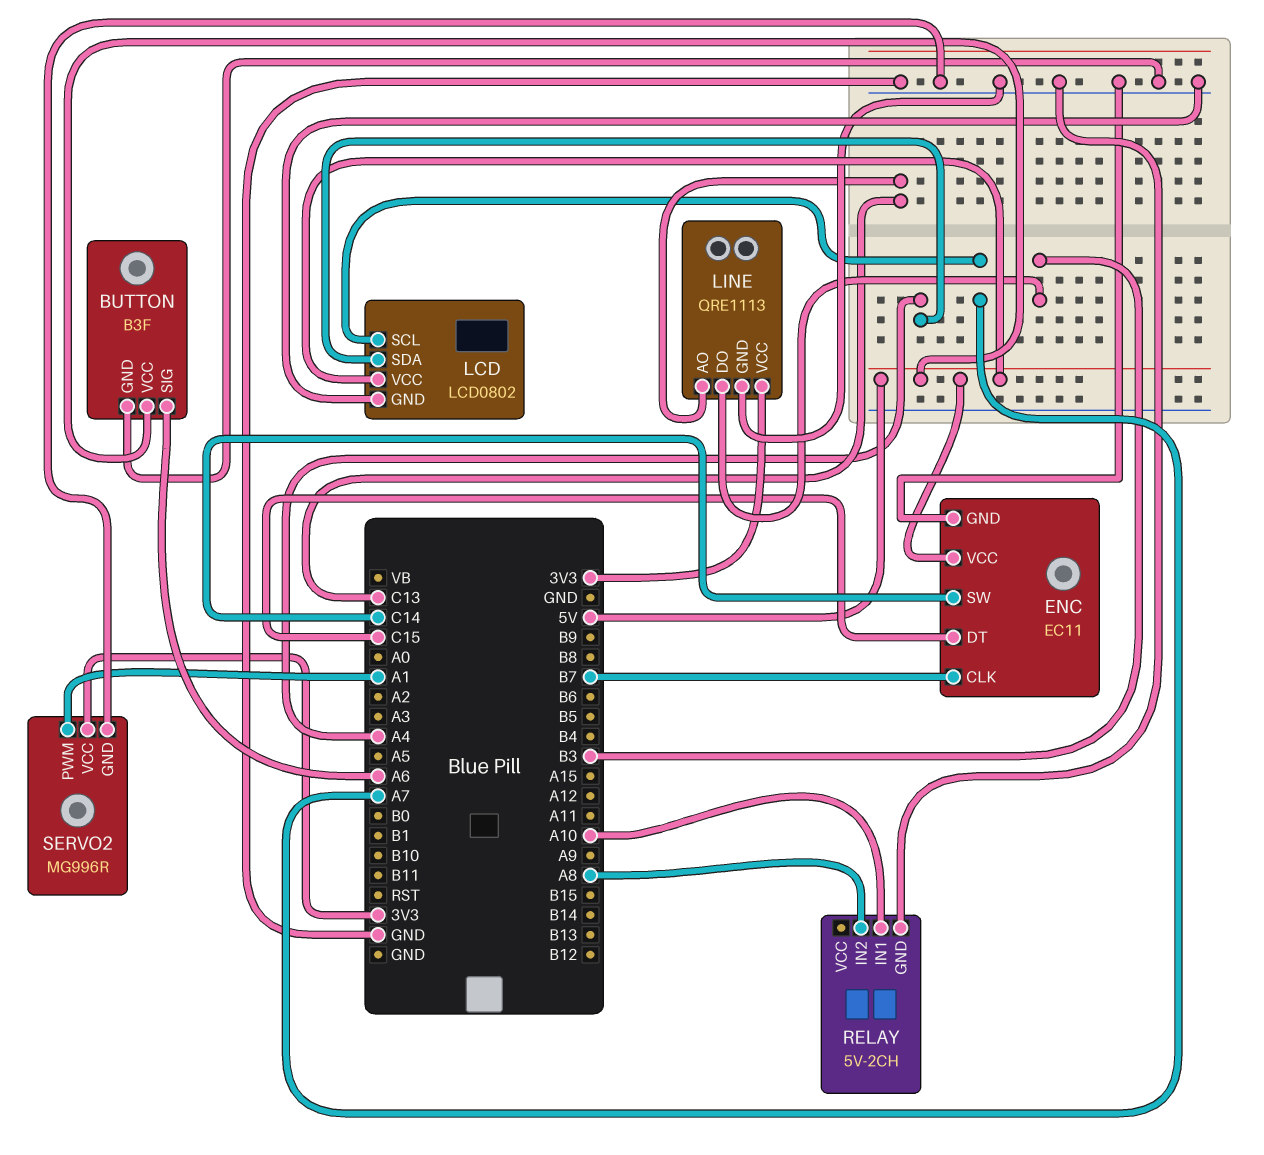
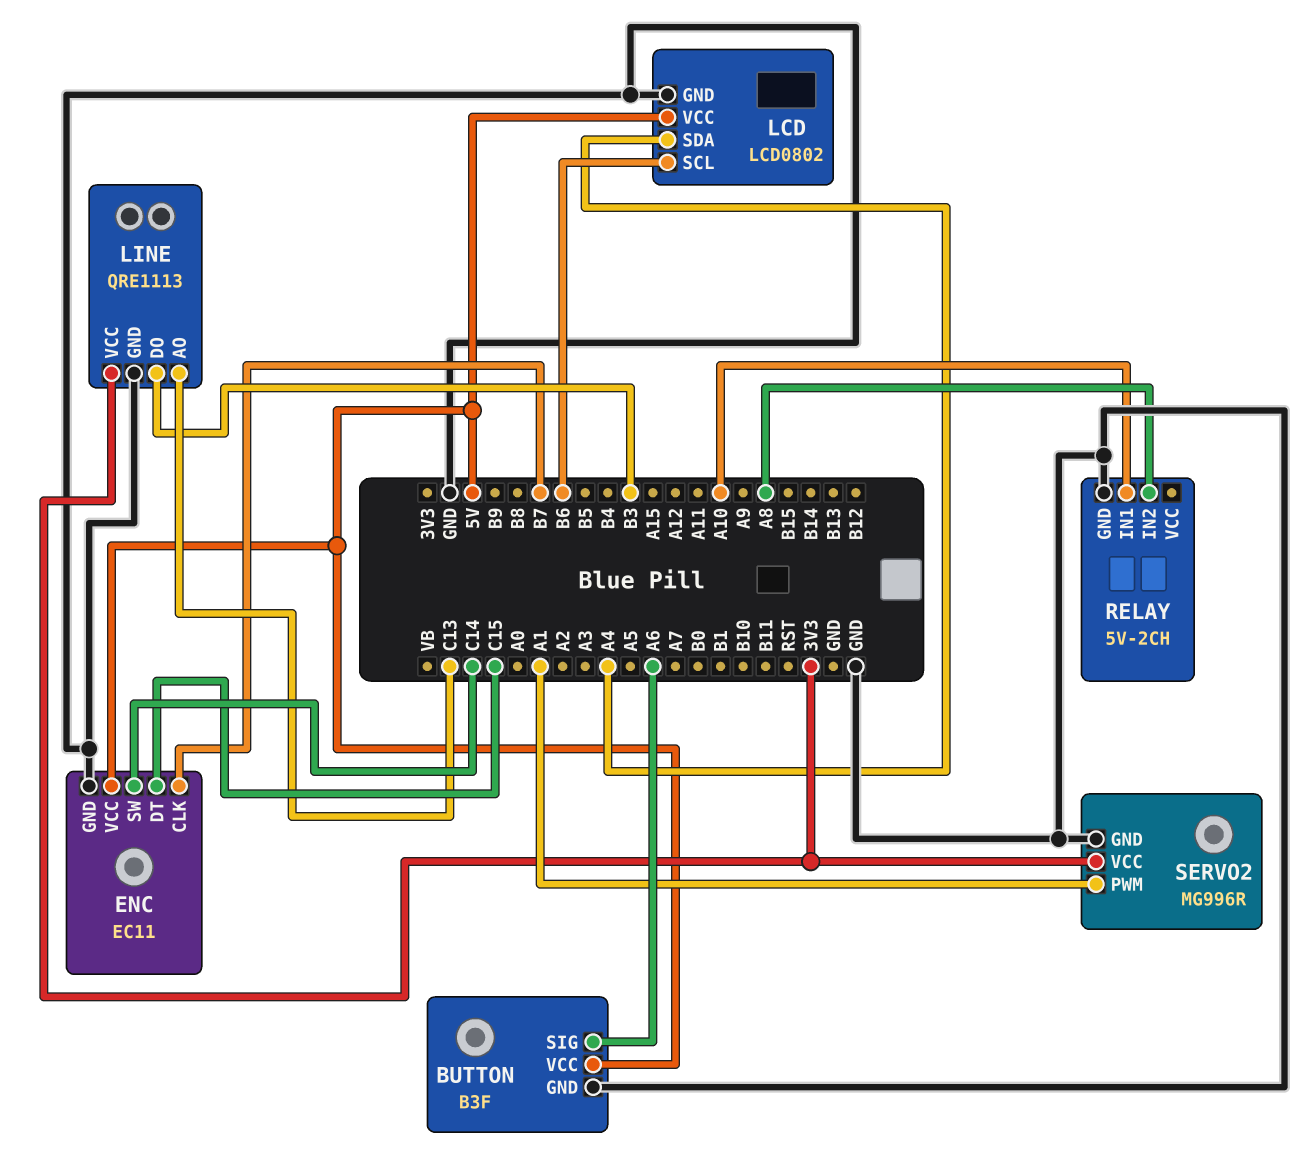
LCD pin SCL: A7 -> B6

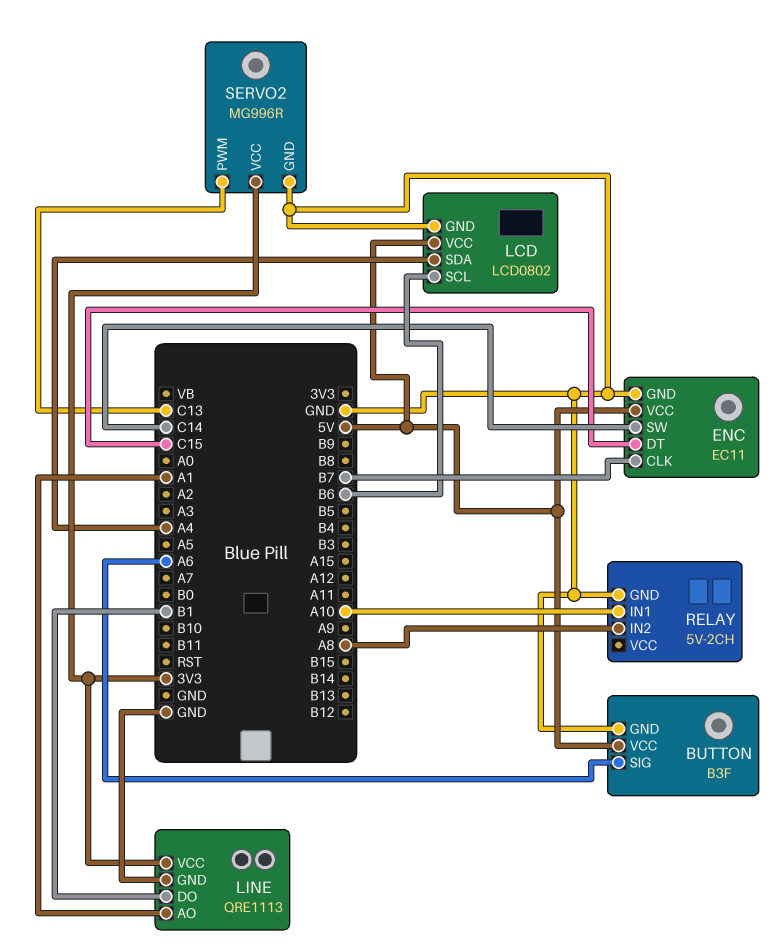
LINE pin AO: C13 -> A1
LINE pin DO: B3 -> B1
SERVO2 pin PWM: A1 -> C13

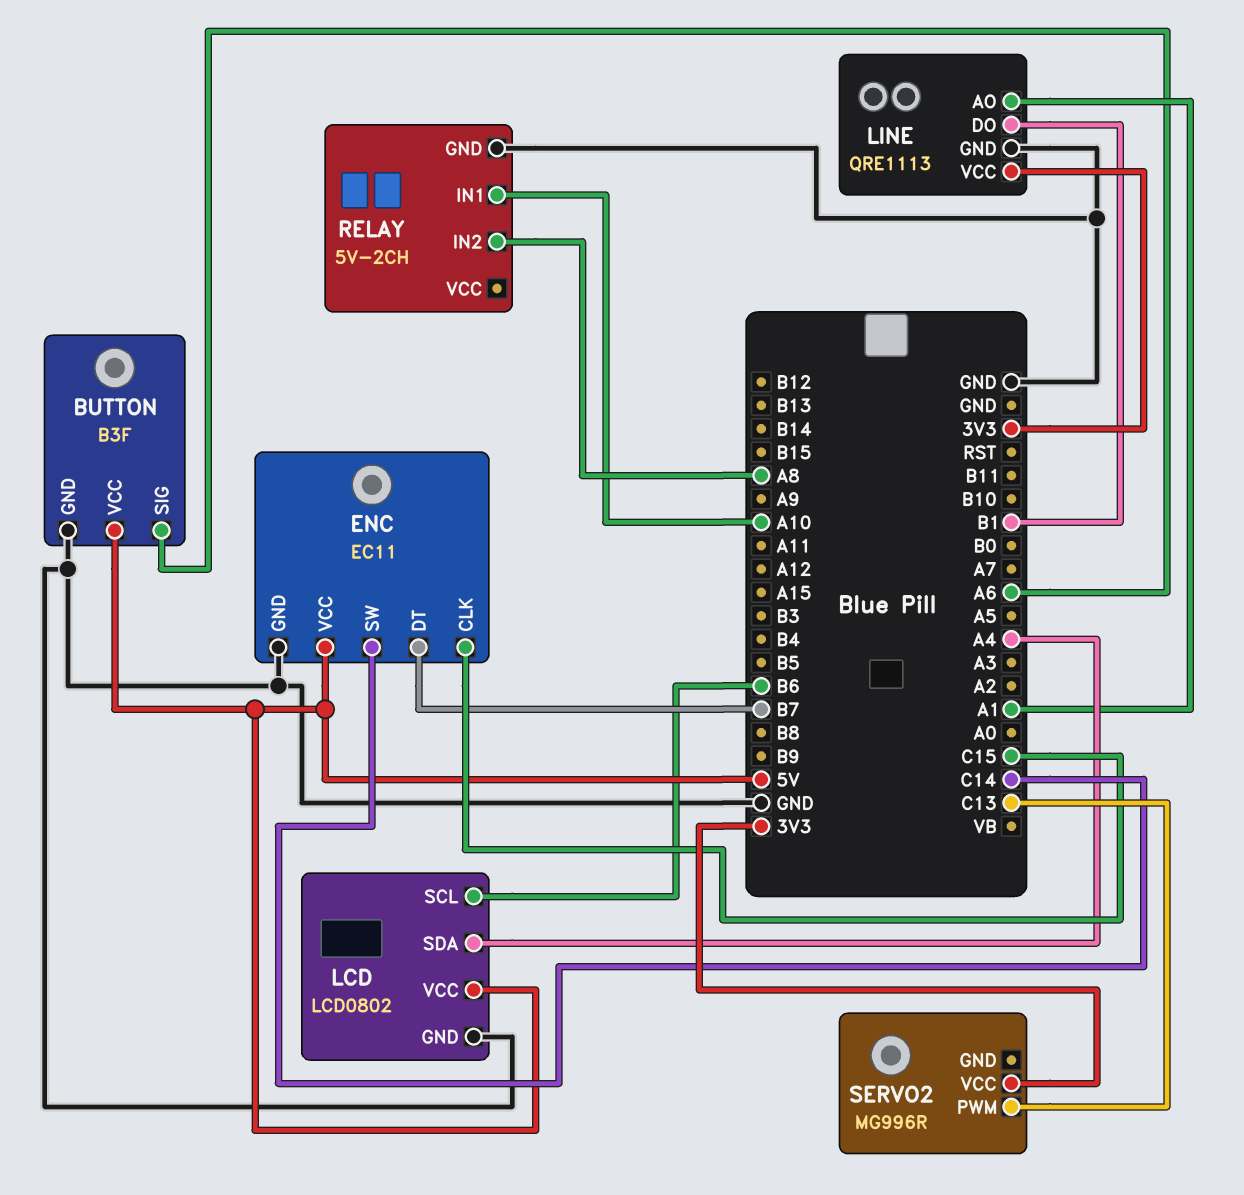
ENC pin CLK: B7 -> C15
ENC pin DT: C15 -> B7
SERVO2 pin GND: GND -> none

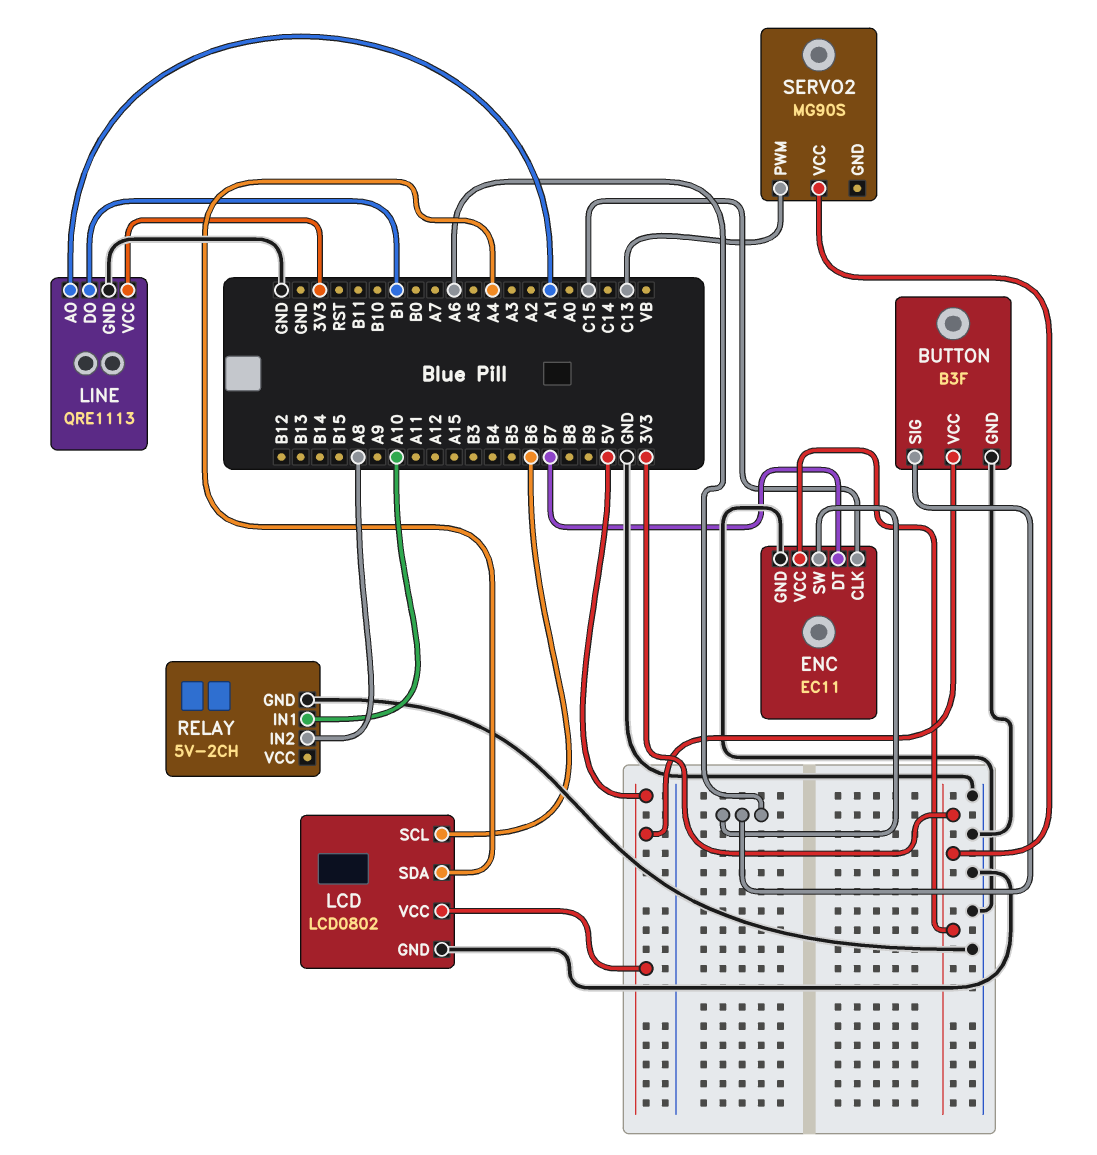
ENC pin SW: C14 -> A6
ENC pin VCC: 5V -> 3V3
SERVO2: MG996R -> MG90S

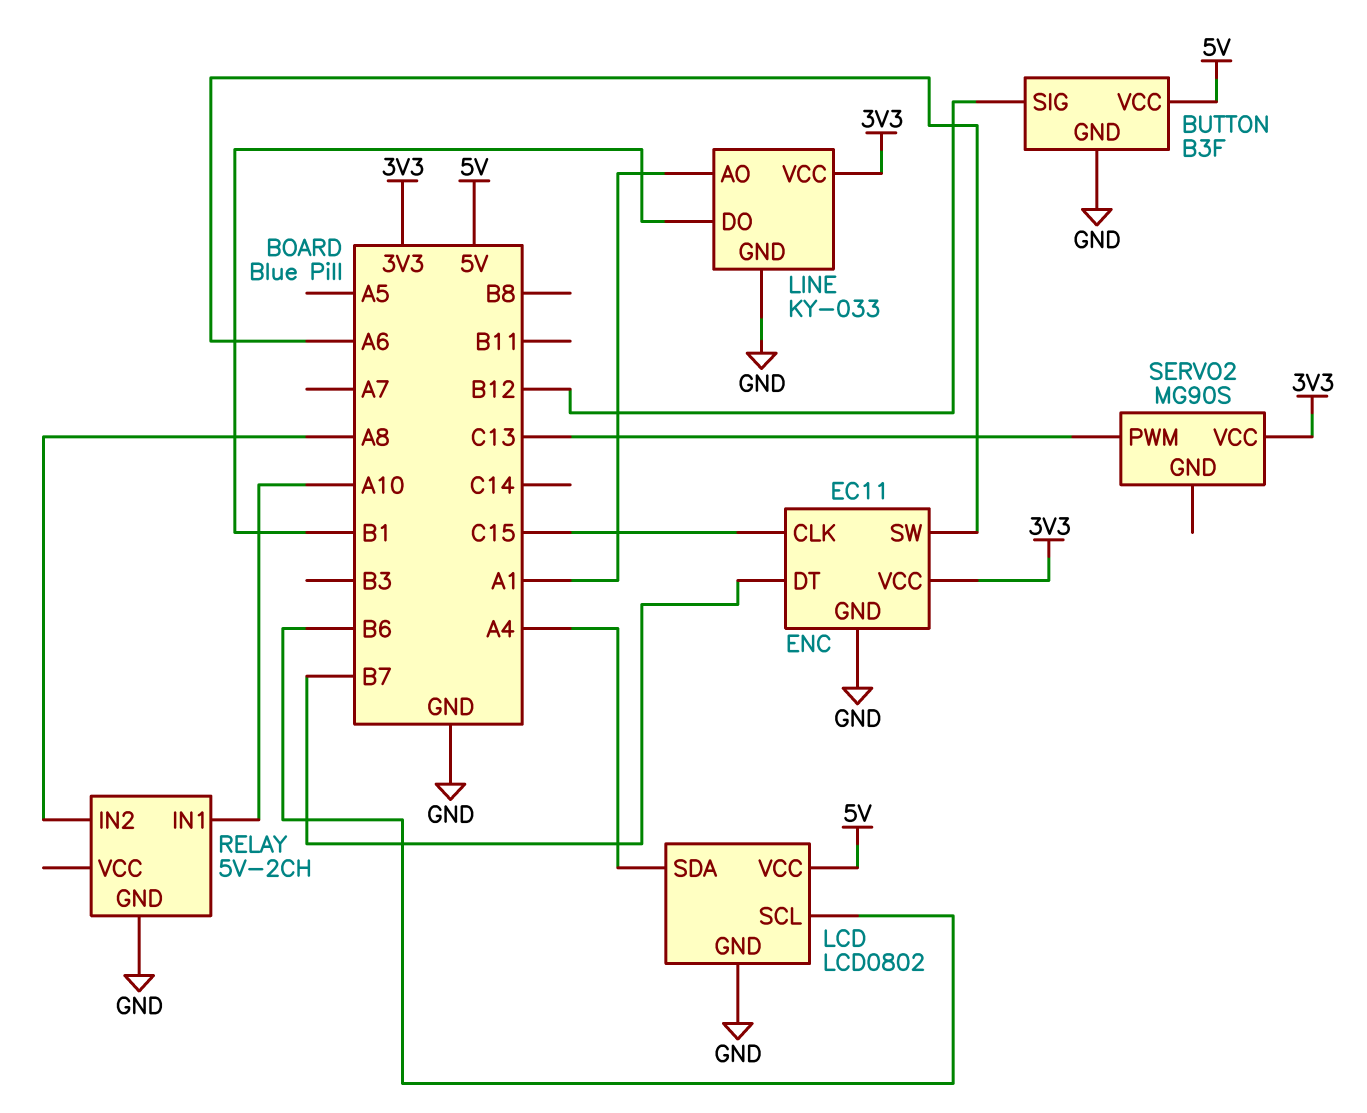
BUTTON pin SIG: A6 -> B12
LINE: QRE1113 -> KY-033

